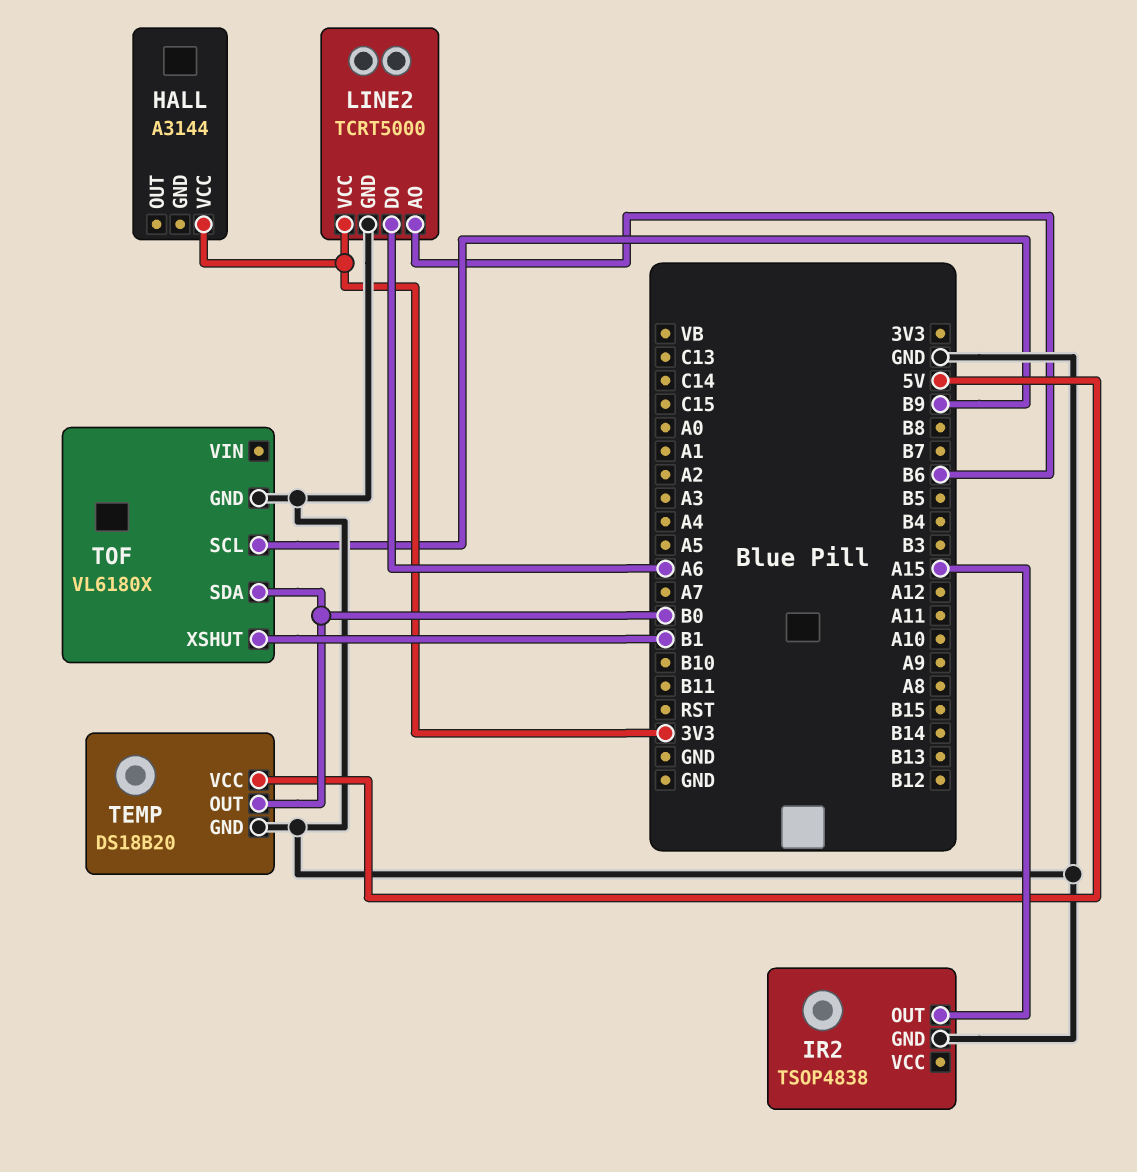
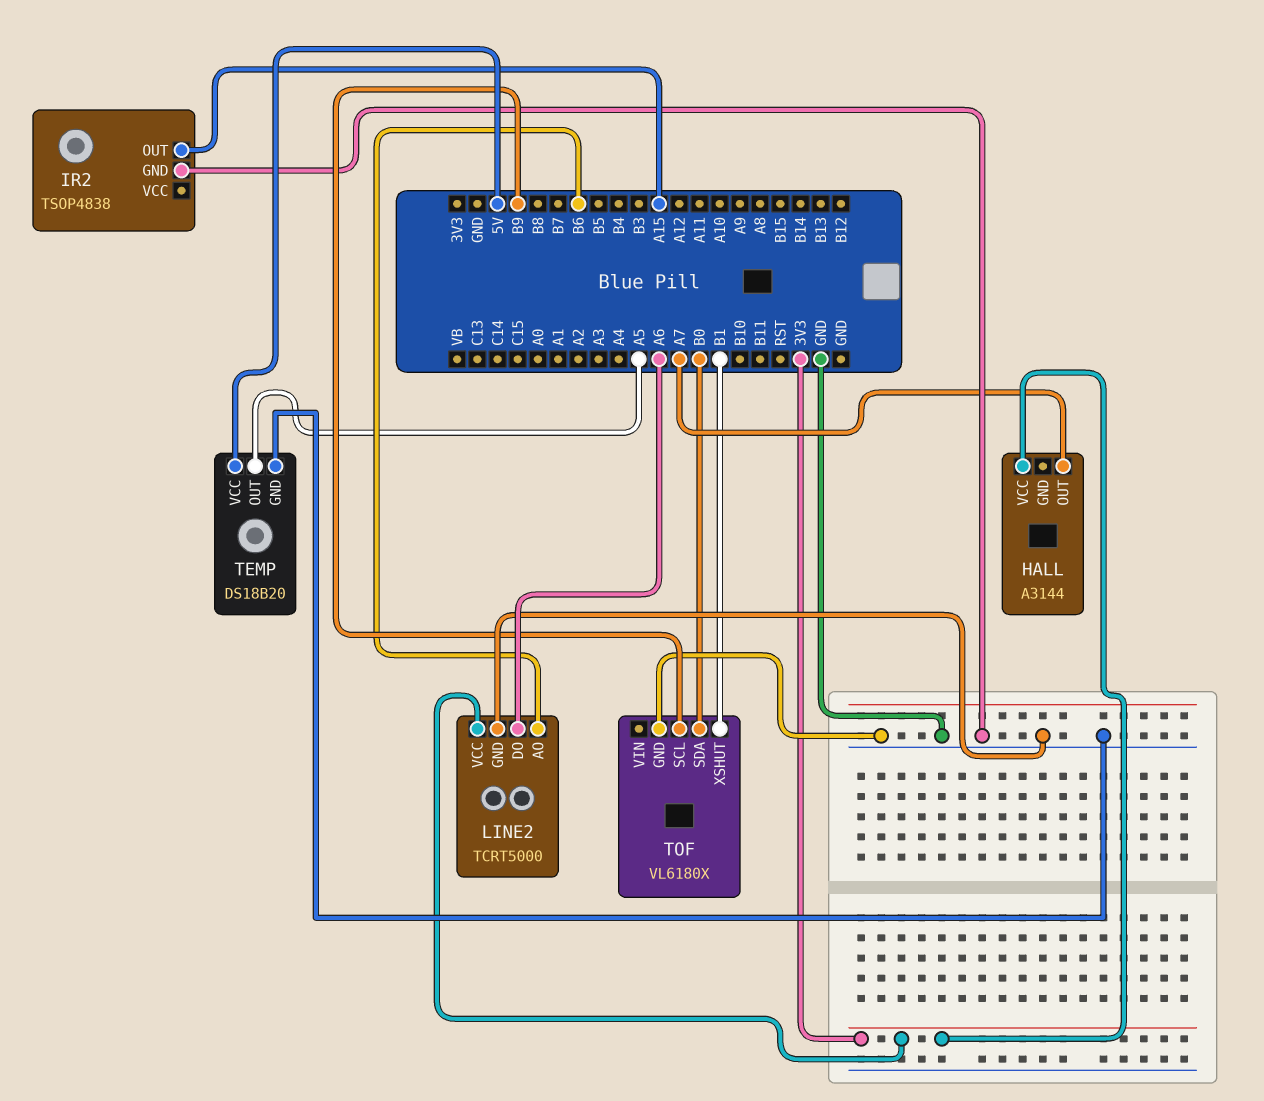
HALL pin OUT: none -> A7
TEMP pin OUT: B0 -> A5

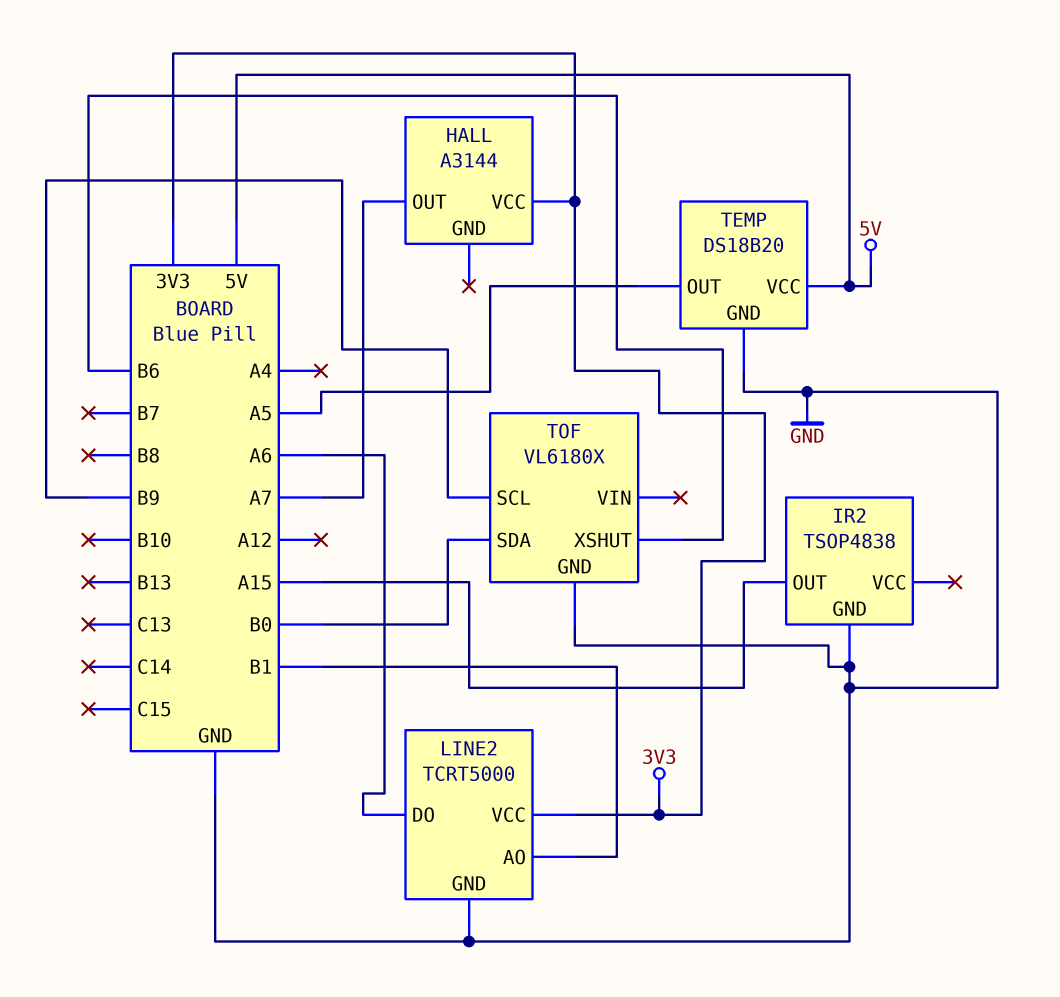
LINE2 pin AO: B6 -> B1
TOF pin XSHUT: B1 -> B6

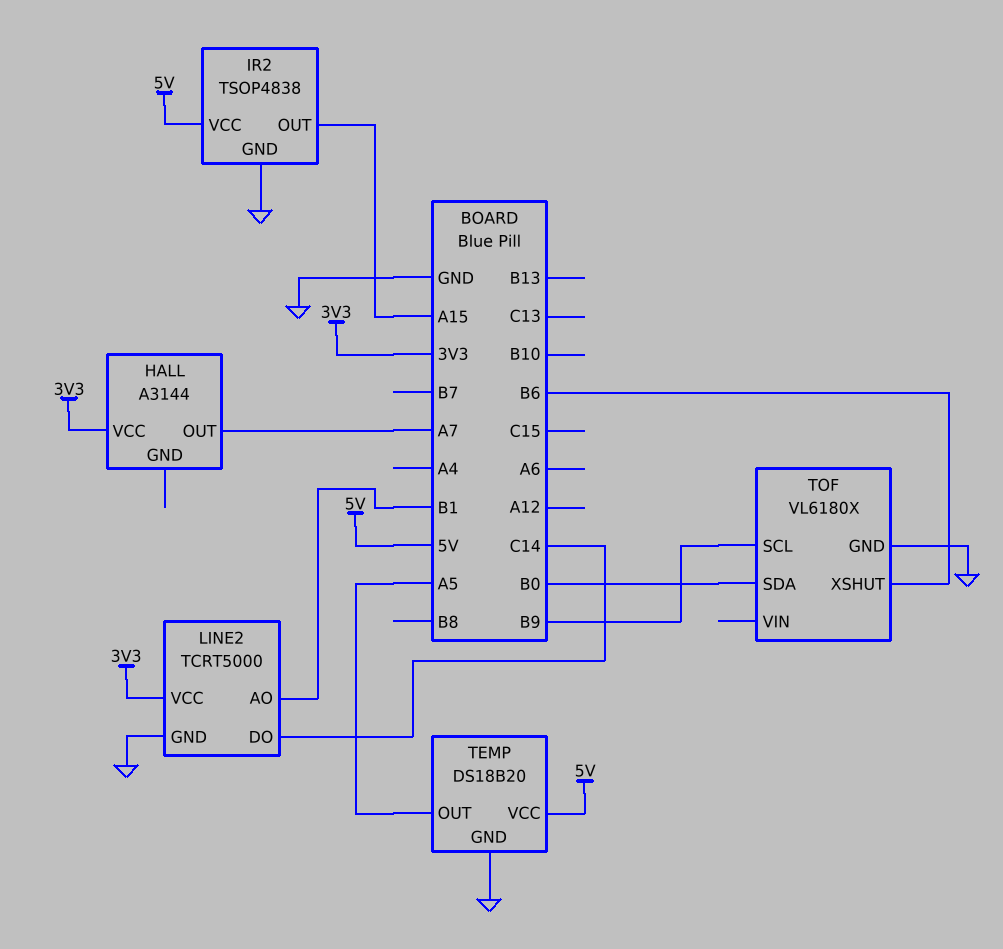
IR2 pin VCC: none -> 5V
LINE2 pin DO: A6 -> C14

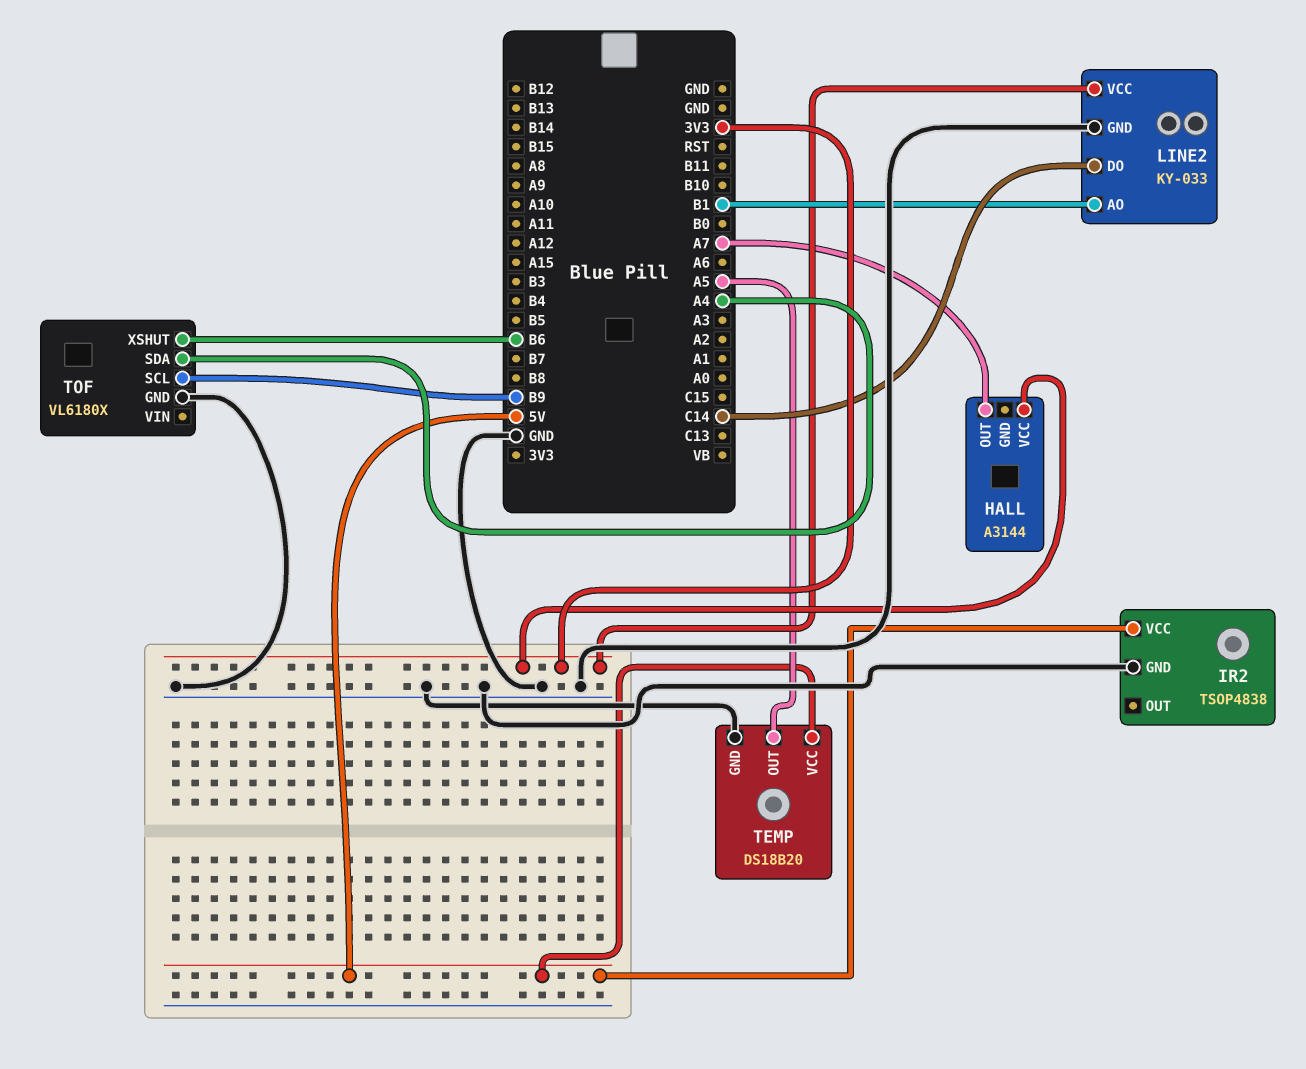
IR2 pin OUT: A15 -> none
LINE2: TCRT5000 -> KY-033
TOF pin SDA: B0 -> A4

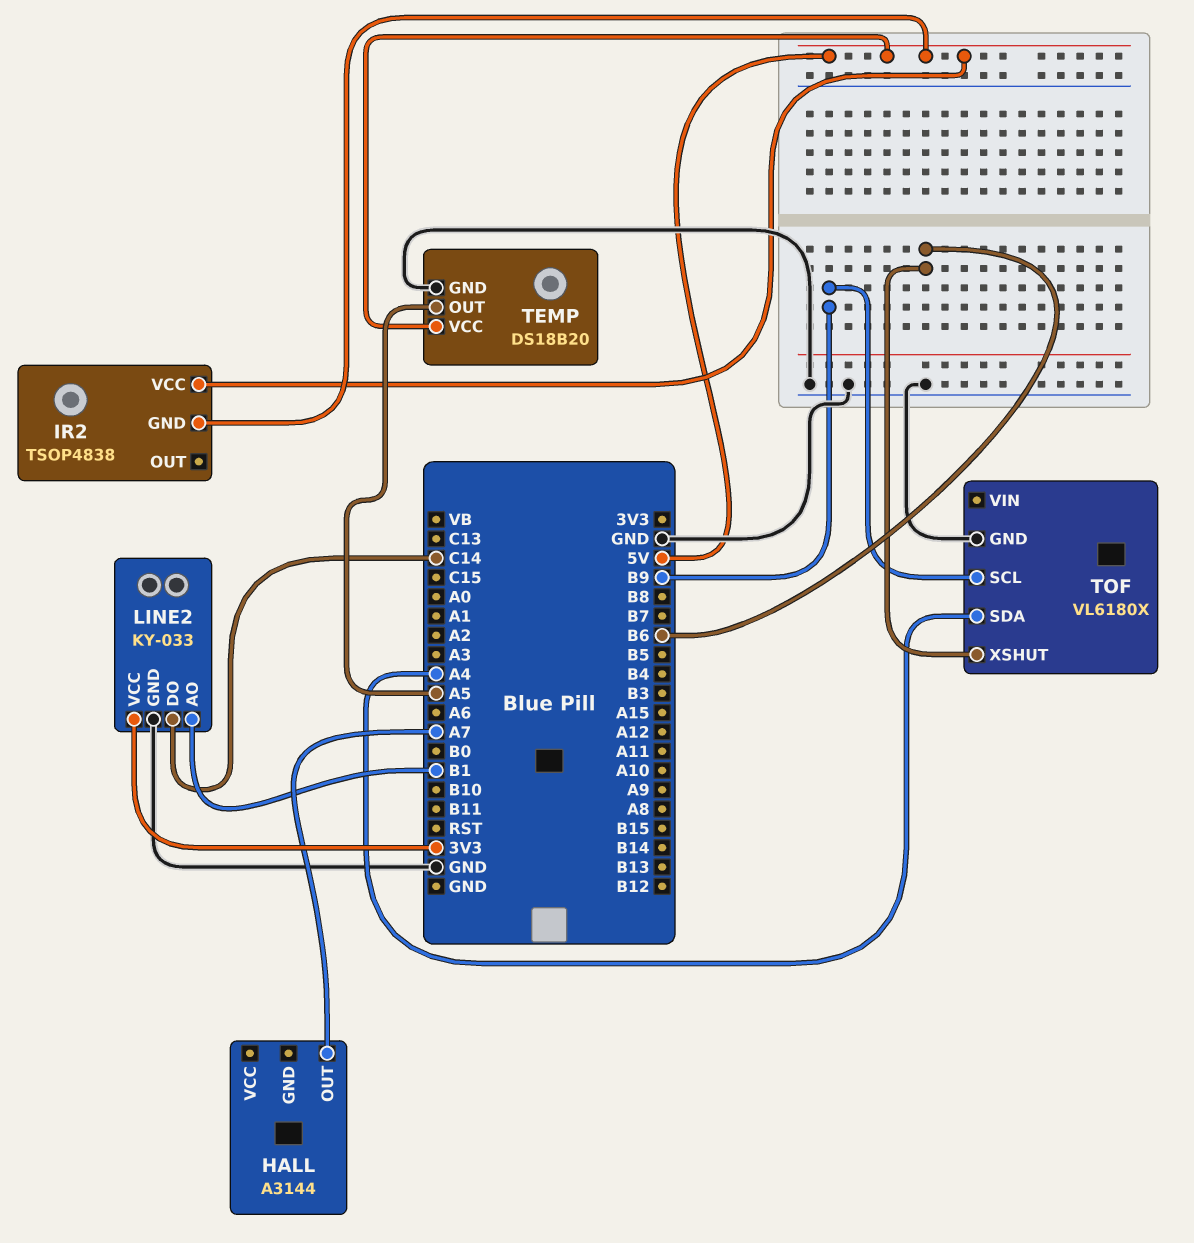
HALL pin VCC: 3V3 -> none
IR2 pin GND: GND -> 5V

